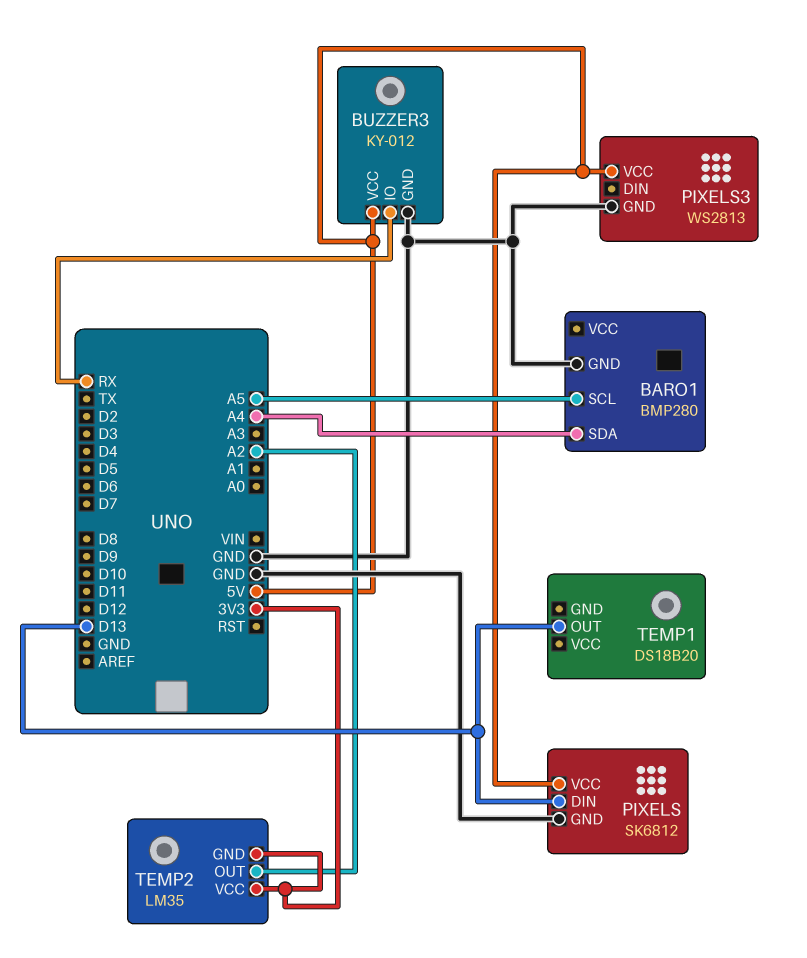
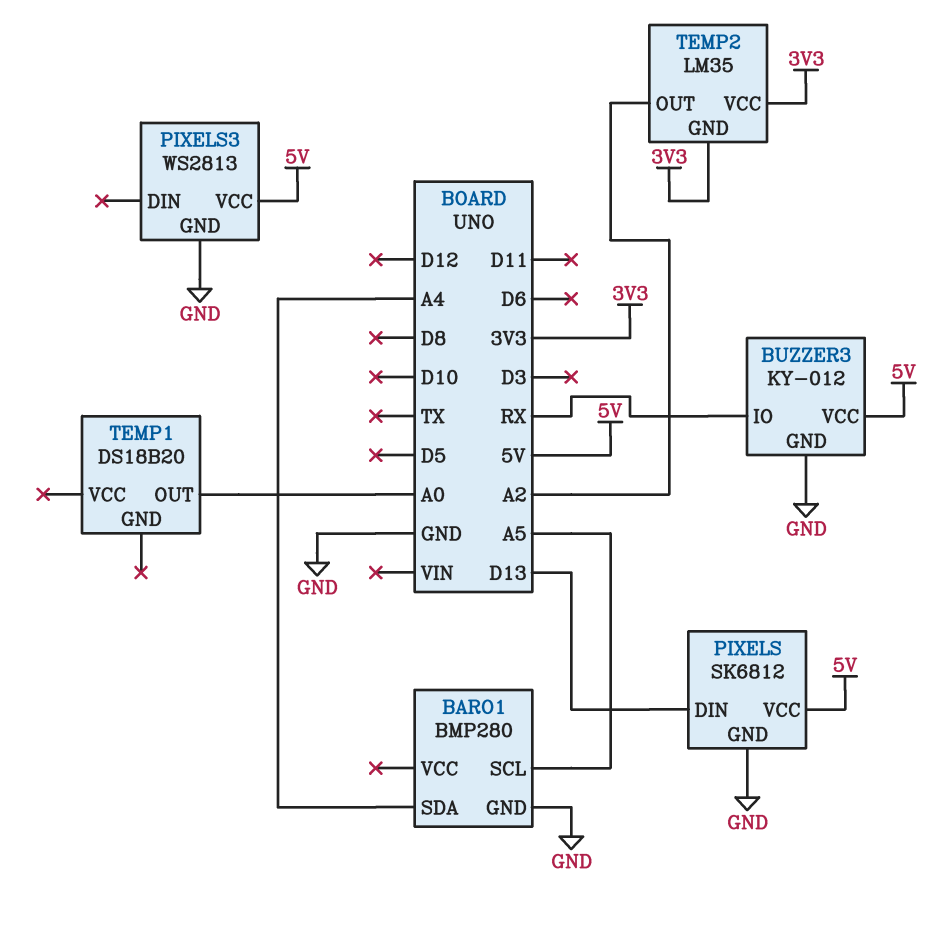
TEMP1 pin OUT: D13 -> A0

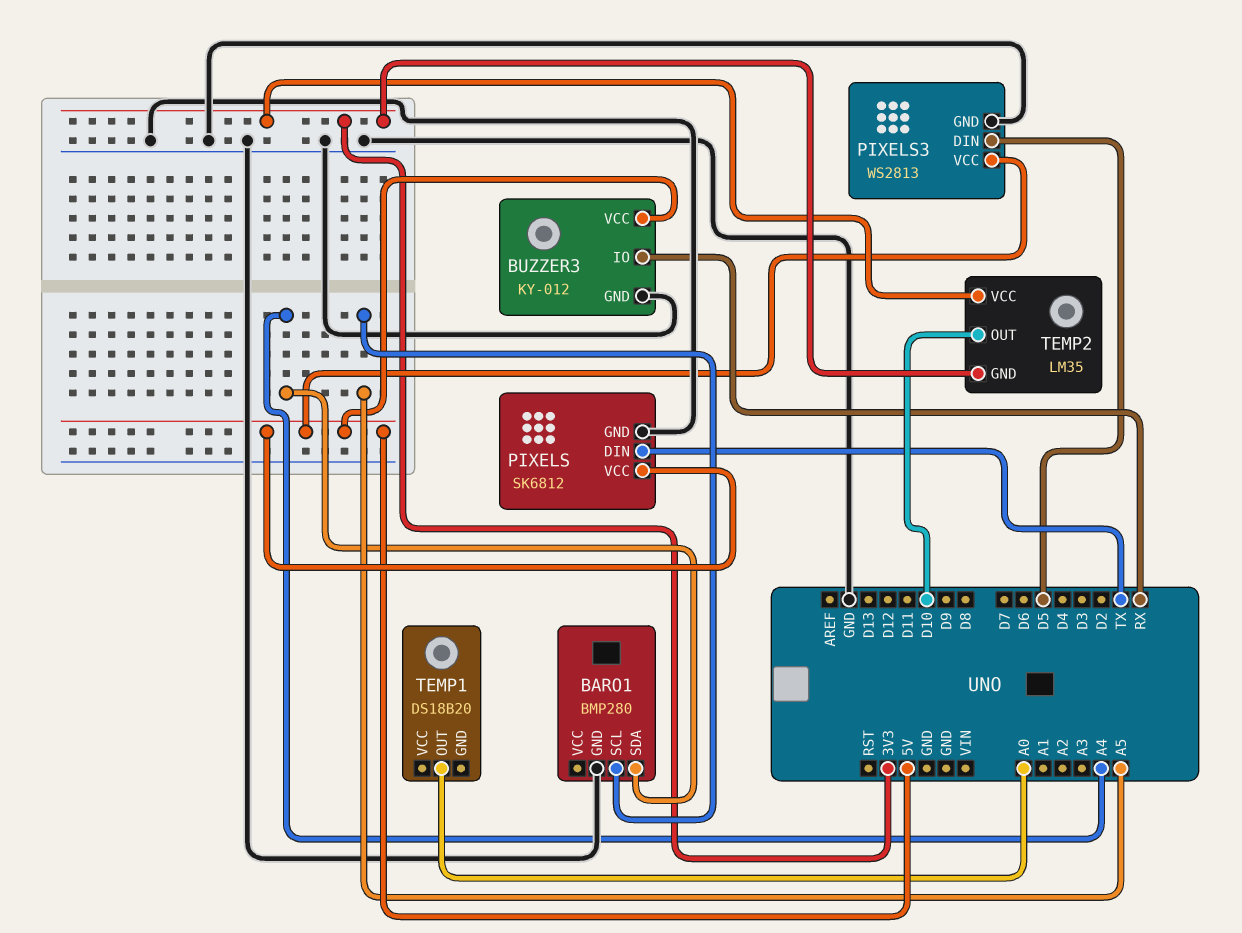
PIXELS pin DIN: D13 -> TX
PIXELS3 pin DIN: none -> D5
TEMP2 pin OUT: A2 -> D10

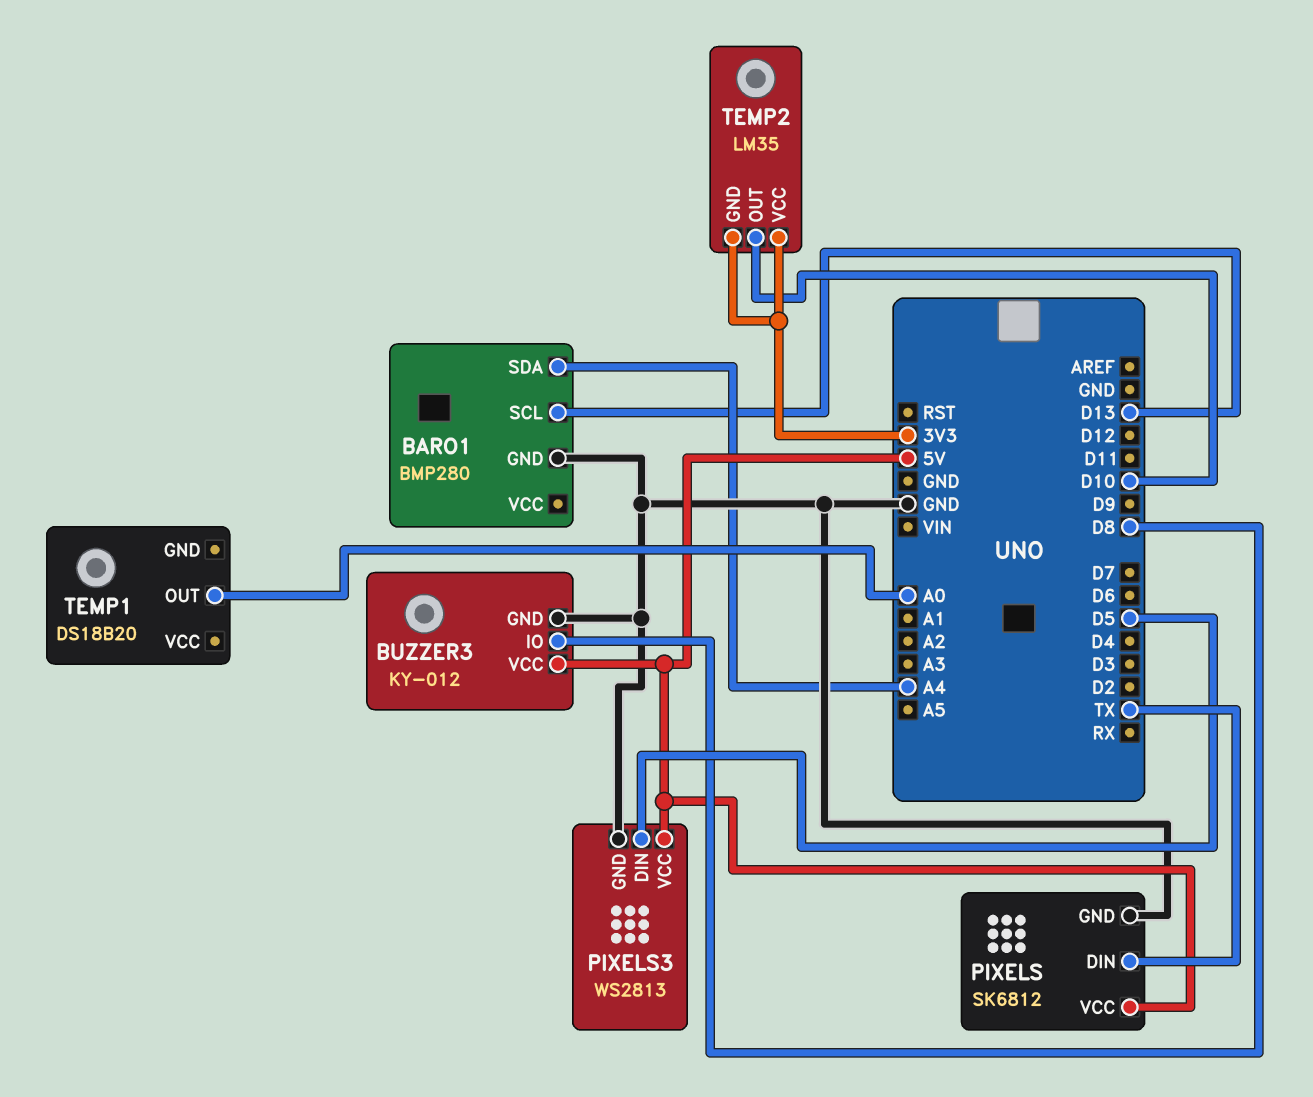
BARO1 pin SCL: A5 -> D13
BUZZER3 pin IO: RX -> D8

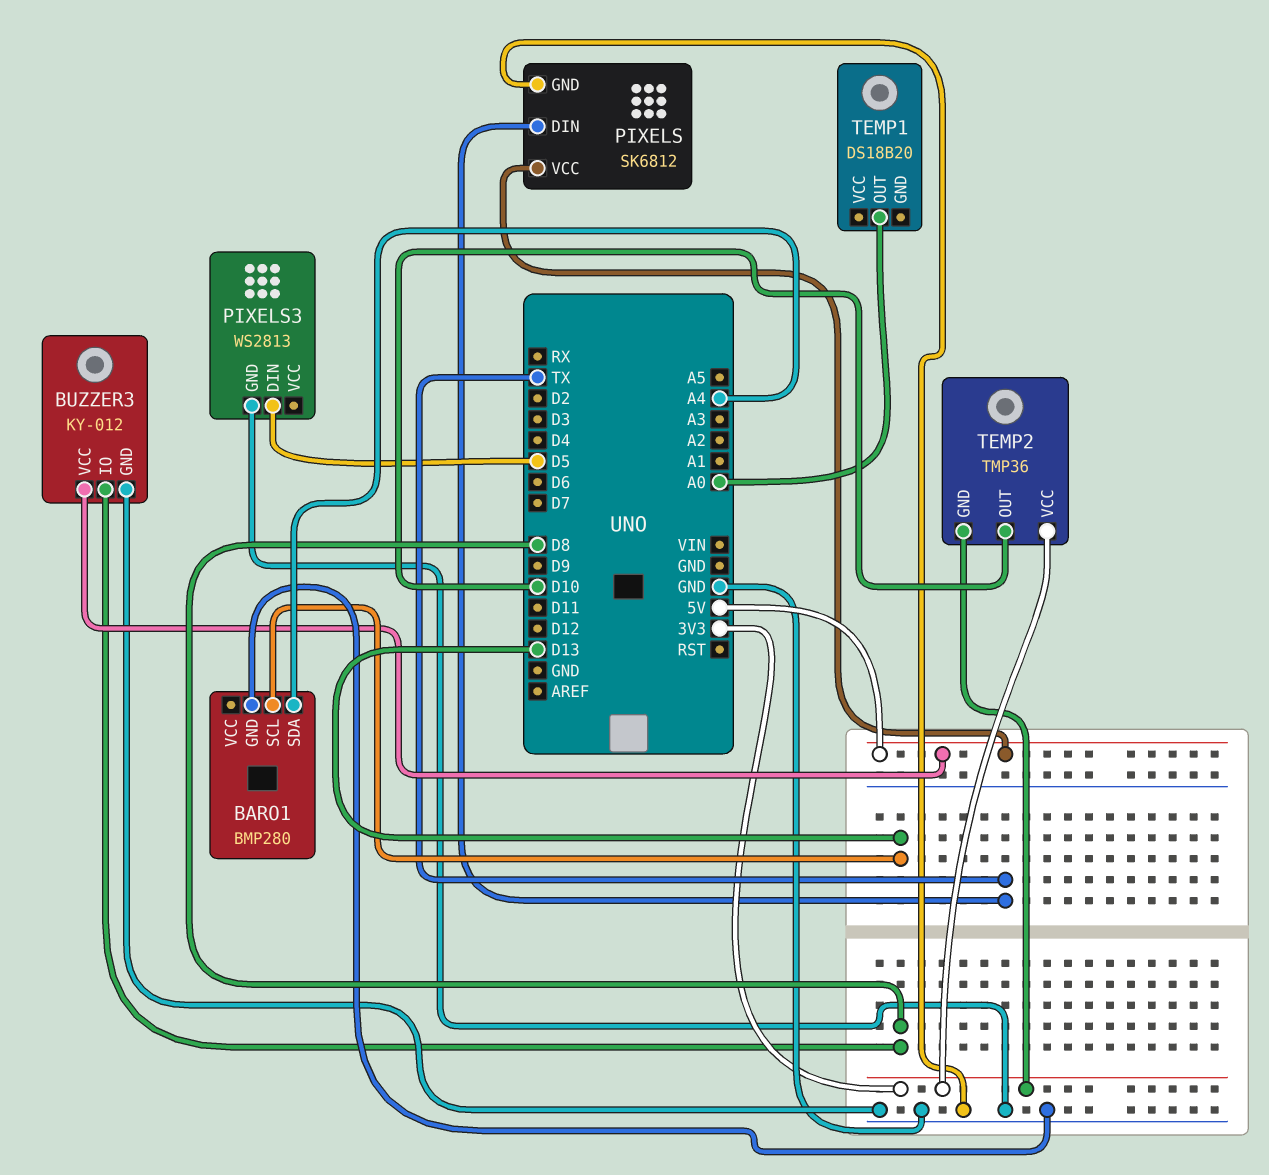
PIXELS3 pin VCC: 5V -> none
TEMP2: LM35 -> TMP36

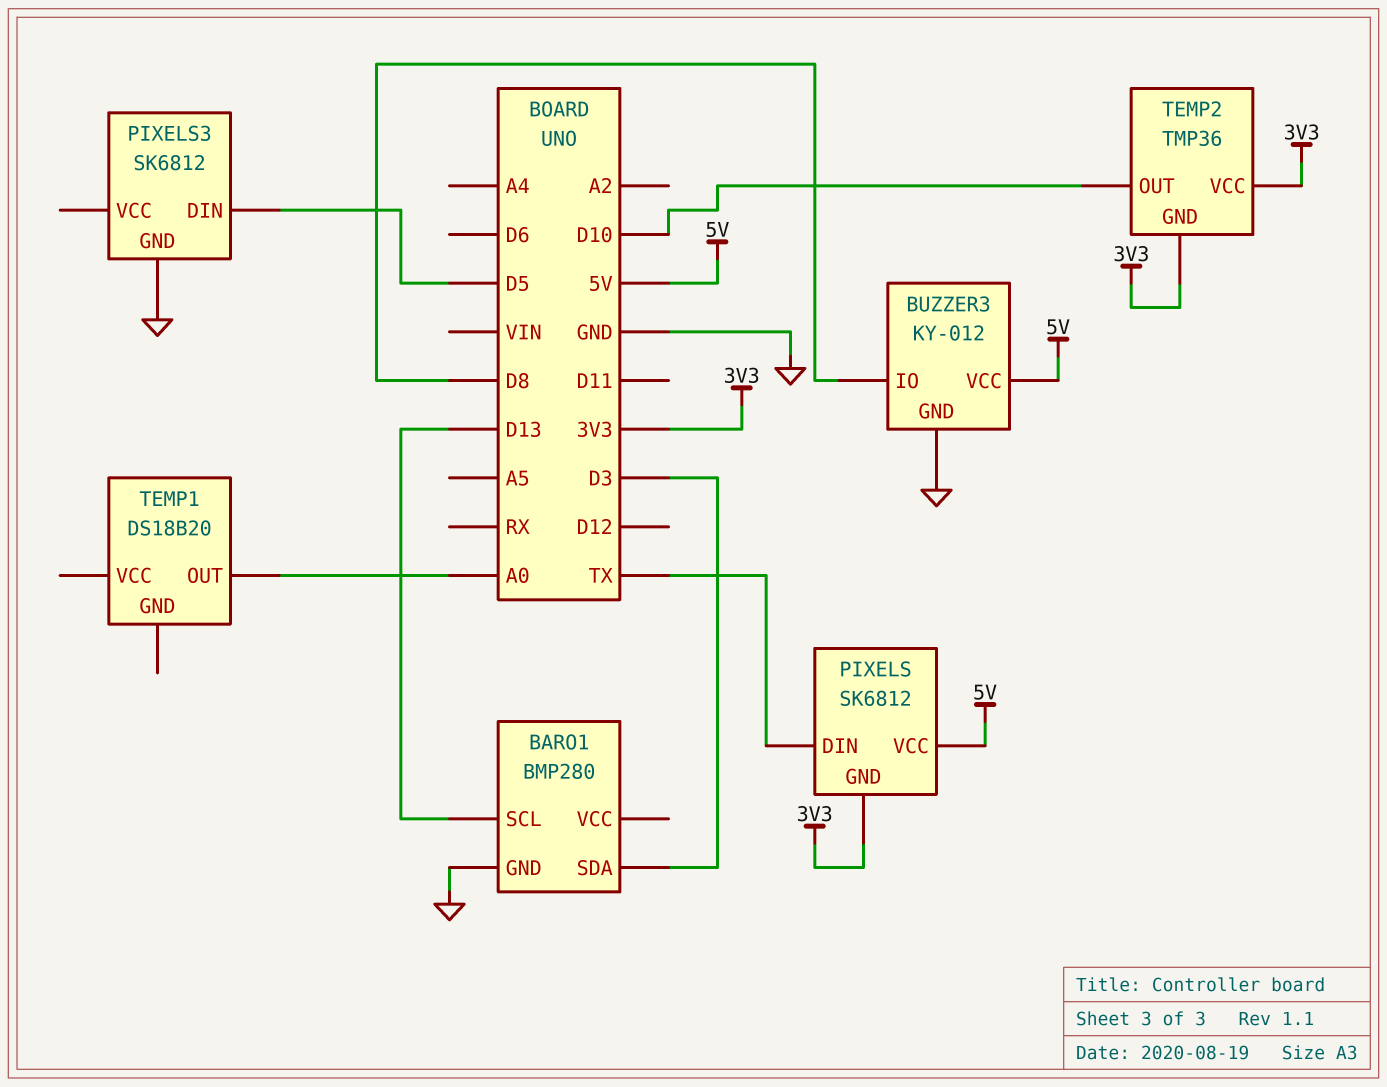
BARO1 pin SDA: A4 -> D3
PIXELS pin GND: GND -> 3V3
PIXELS3: WS2813 -> SK6812

